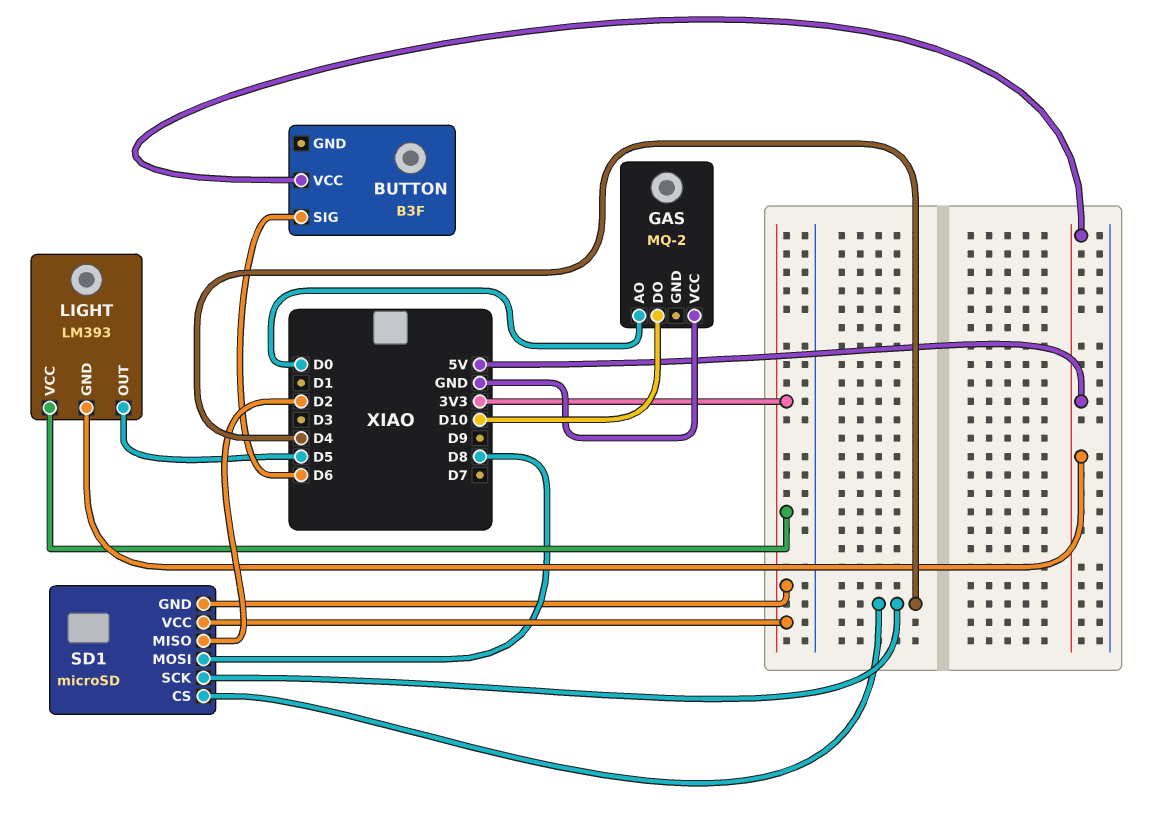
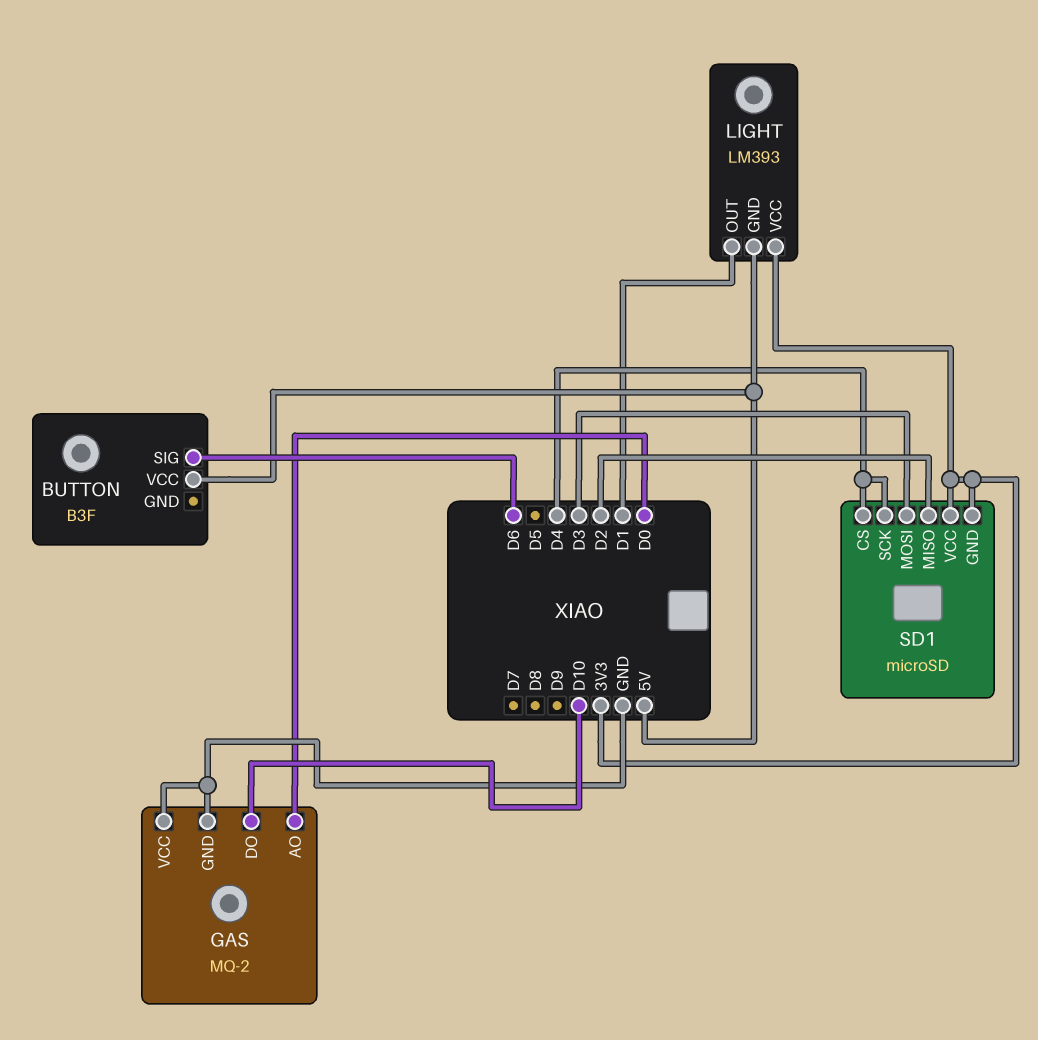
GAS pin GND: none -> GND
LIGHT pin OUT: D5 -> D1
SD1 pin MOSI: D8 -> D3

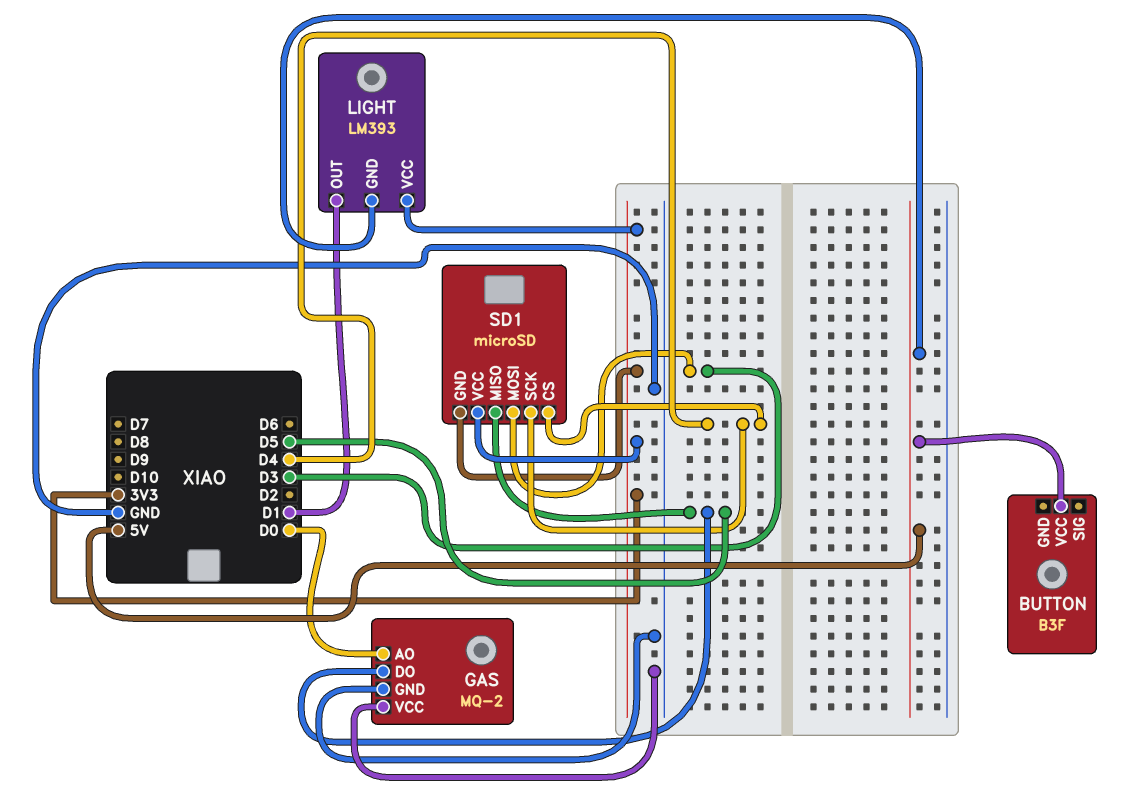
BUTTON pin SIG: D6 -> none
GAS pin DO: D10 -> D5
SD1 pin MISO: D2 -> D5

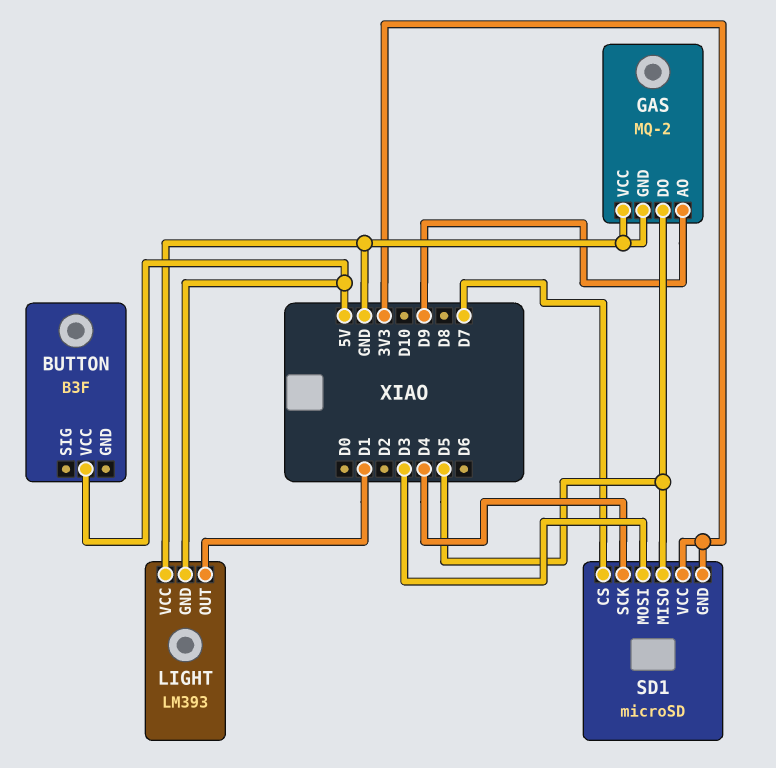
GAS pin AO: D0 -> D9
LIGHT pin VCC: 3V3 -> GND
SD1 pin CS: D4 -> D7

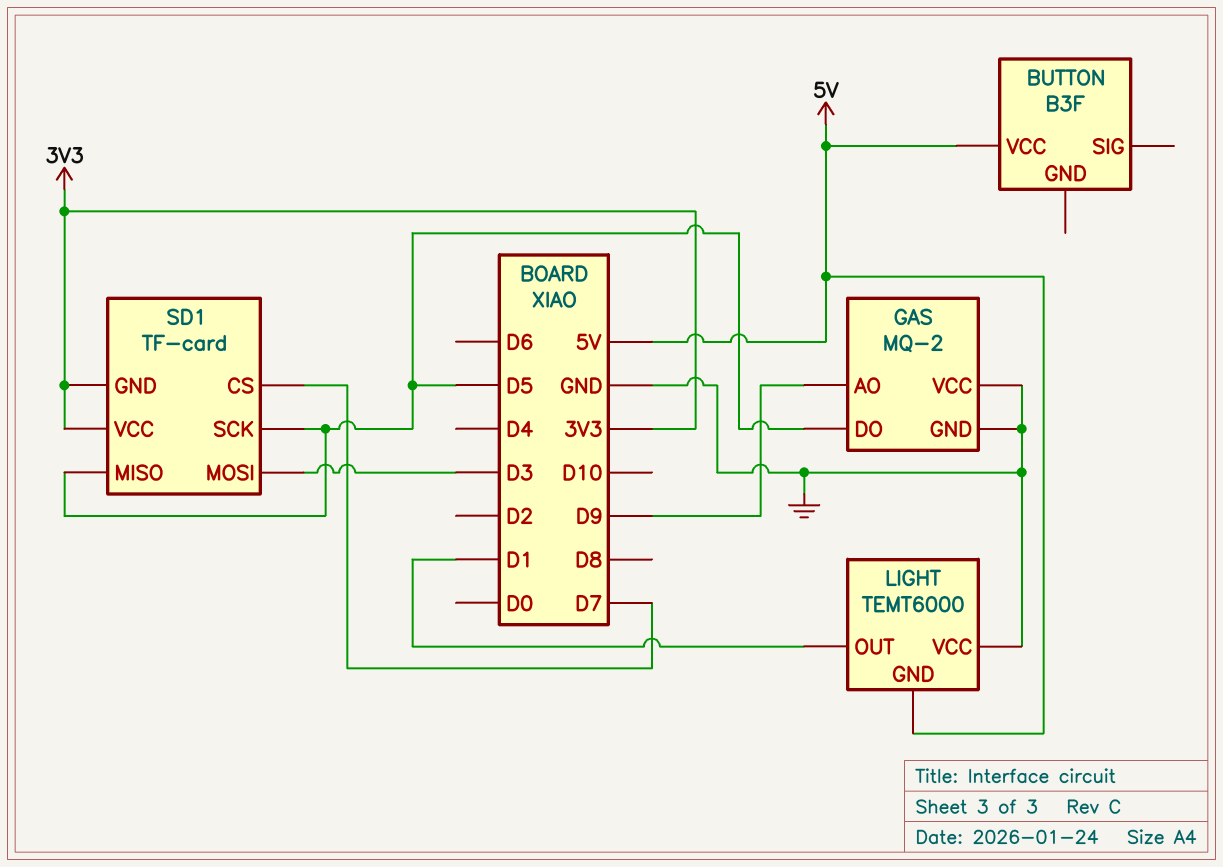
LIGHT: LM393 -> TEMT6000
SD1: microSD -> TF-card
SD1 pin SCK: D4 -> D5

